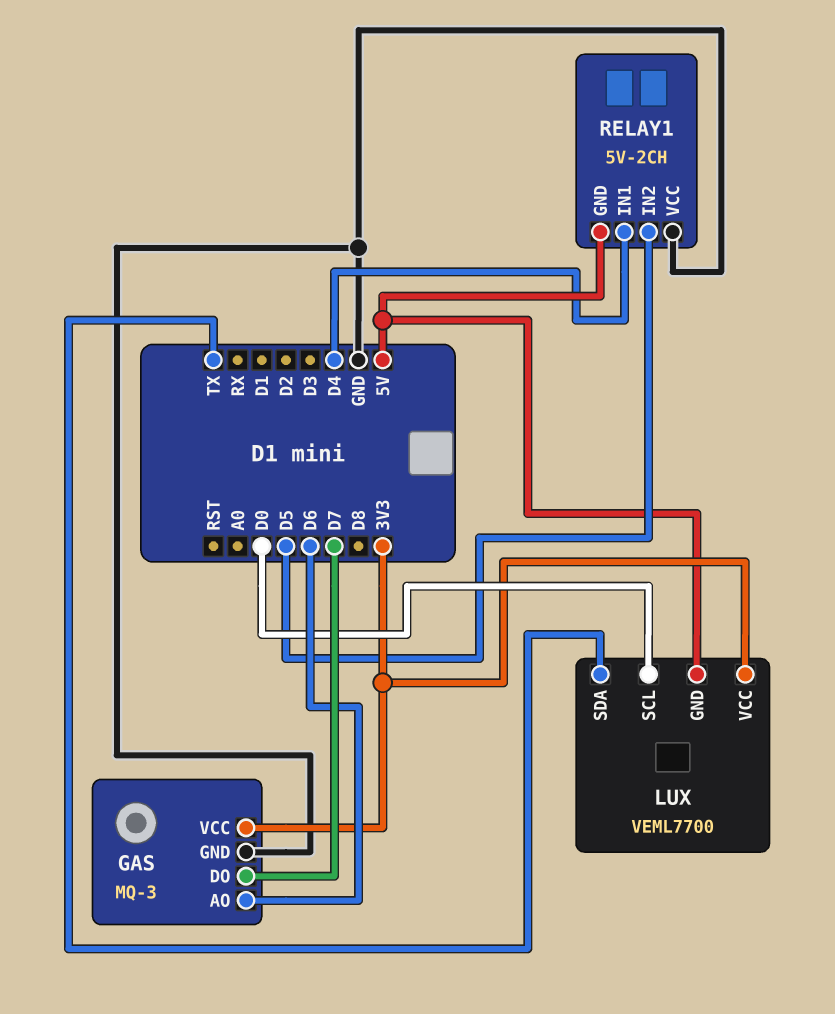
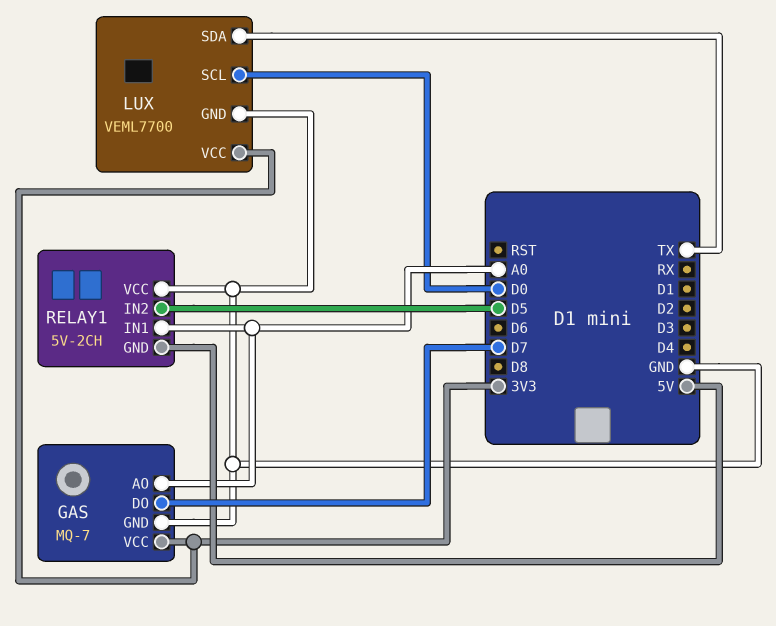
GAS: MQ-3 -> MQ-7
GAS pin AO: D6 -> A0
LUX pin GND: 5V -> GND
RELAY1 pin IN1: D4 -> A0

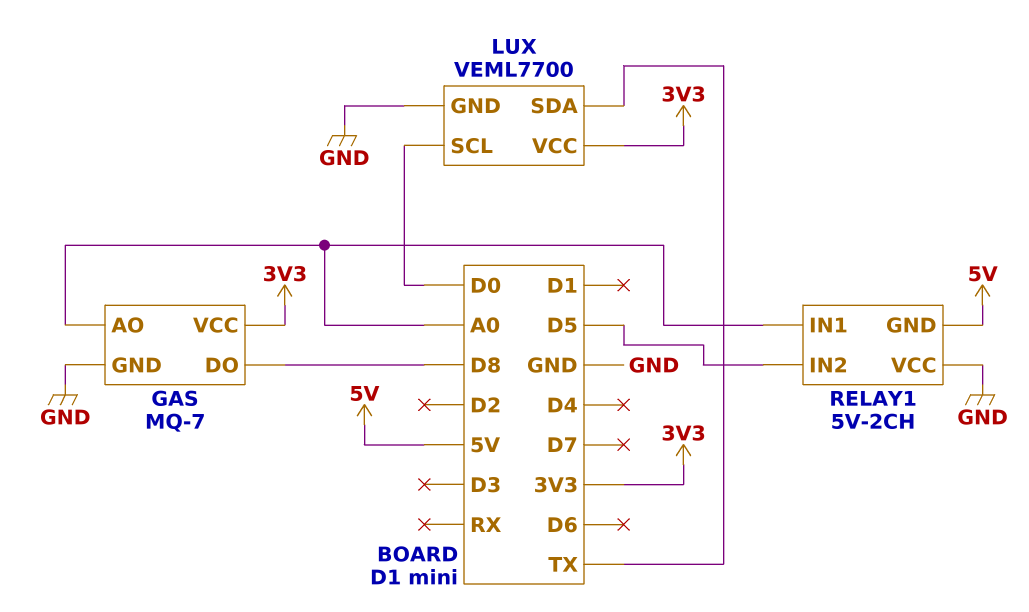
GAS pin DO: D7 -> D8

